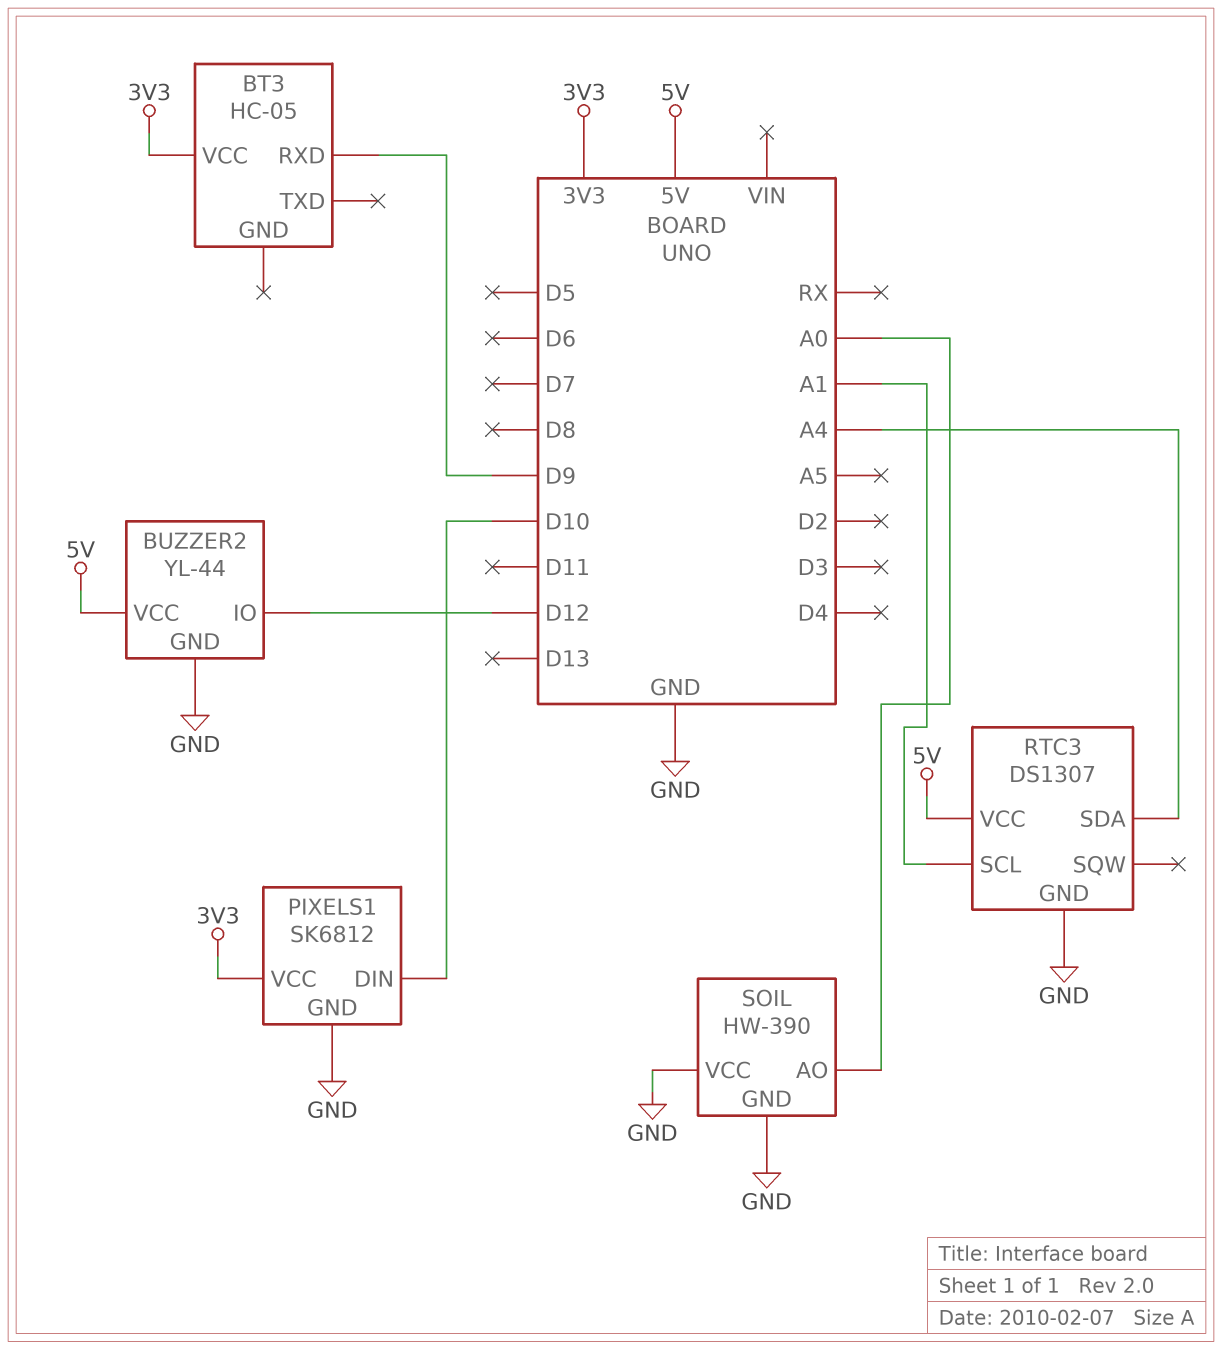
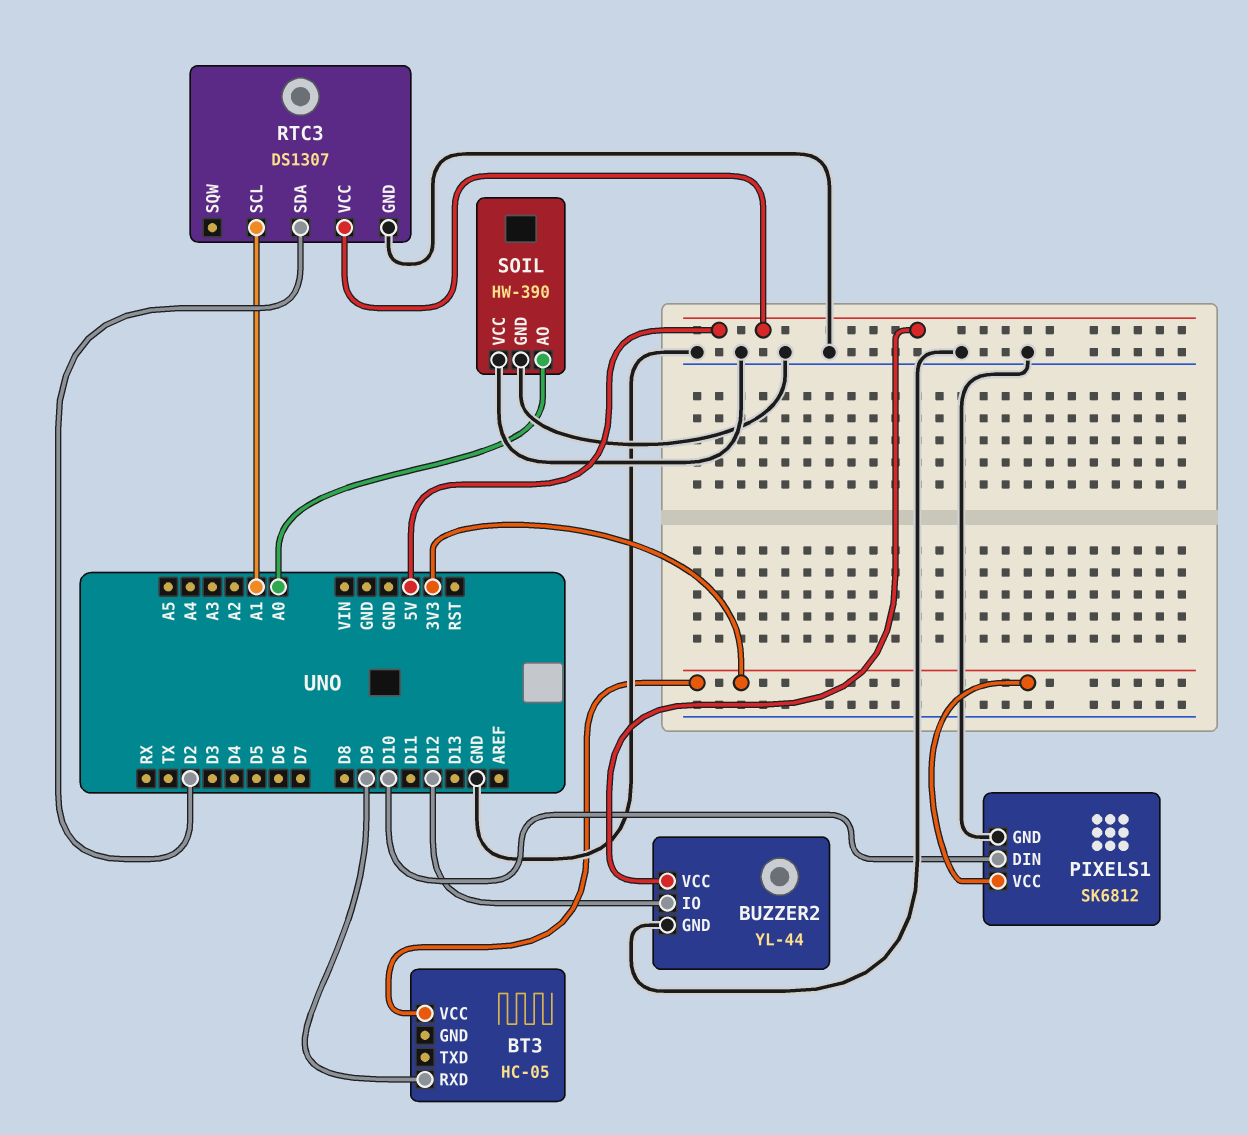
RTC3 pin SDA: A4 -> D2

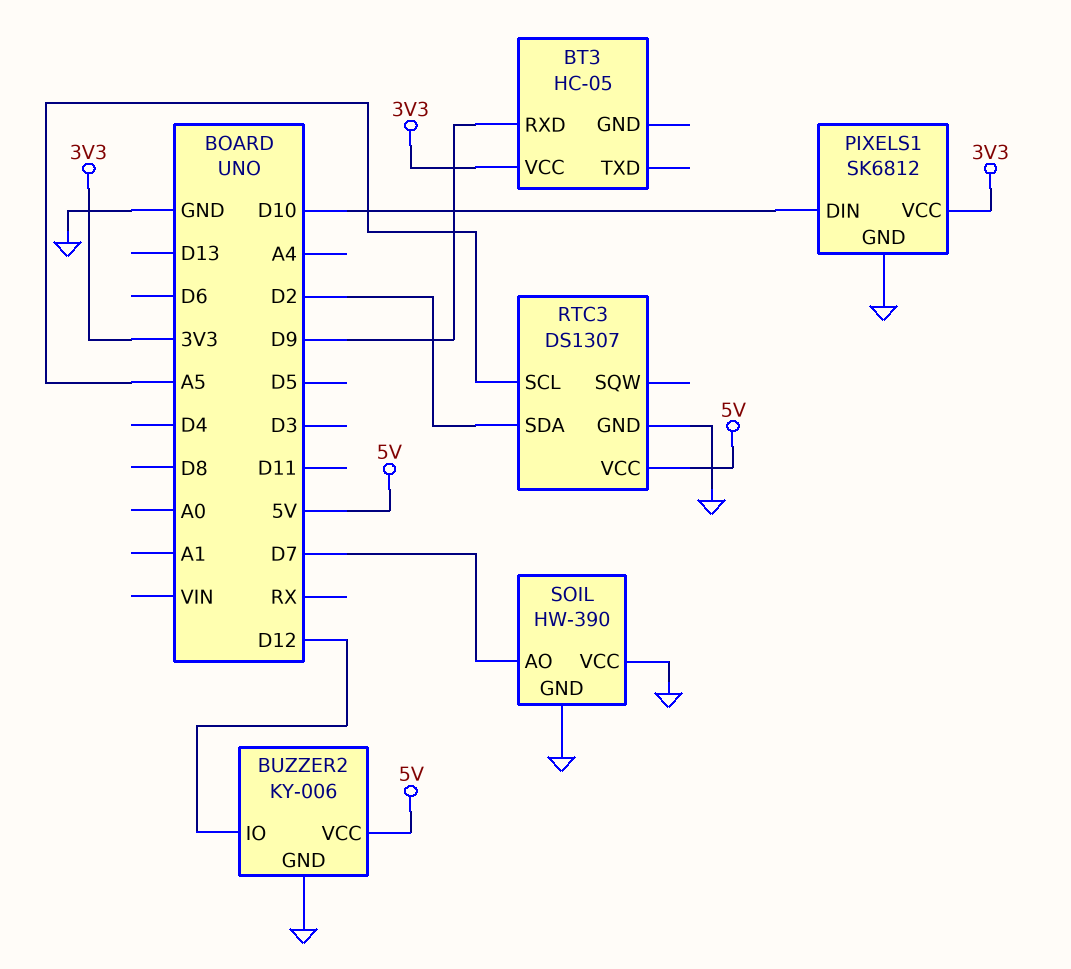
BUZZER2: YL-44 -> KY-006
RTC3 pin SCL: A1 -> A5
SOIL pin AO: A0 -> D7

